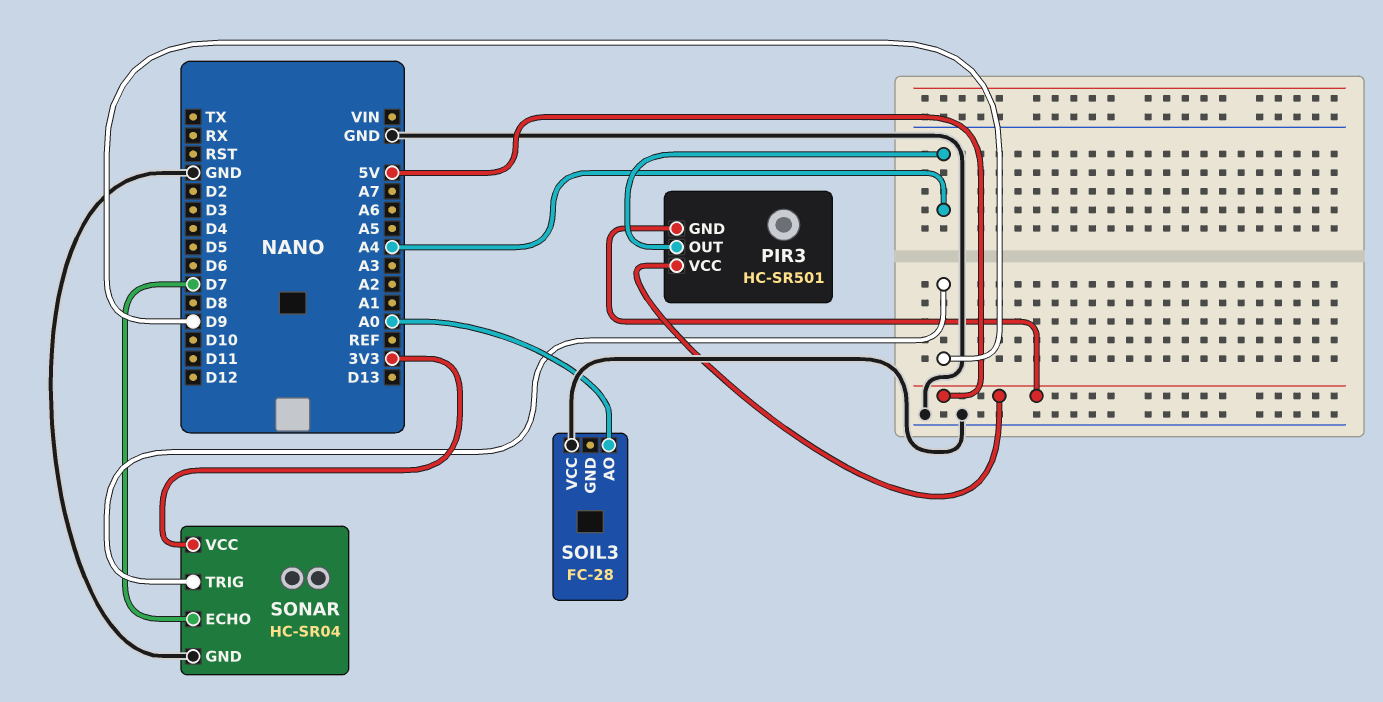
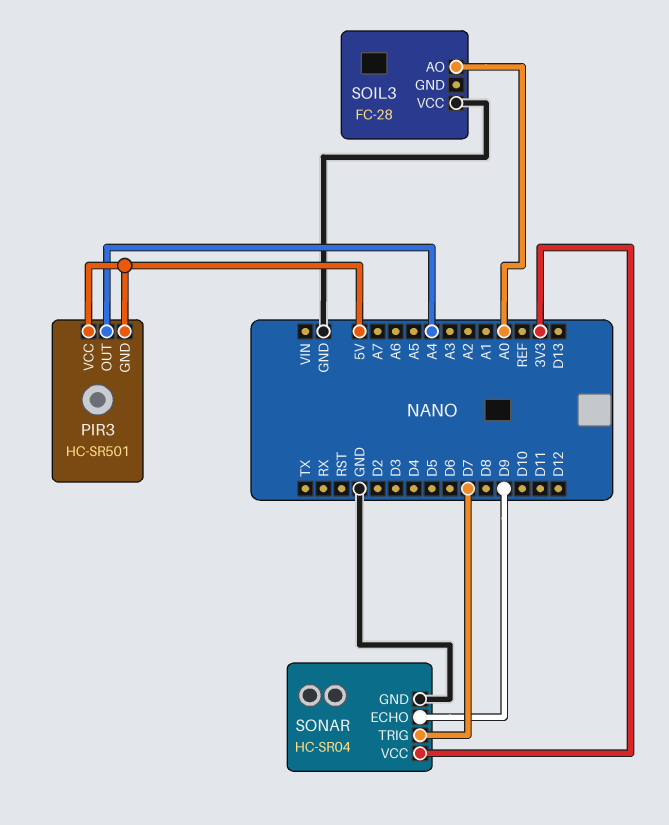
SONAR pin ECHO: D7 -> D9
SONAR pin TRIG: D9 -> D7

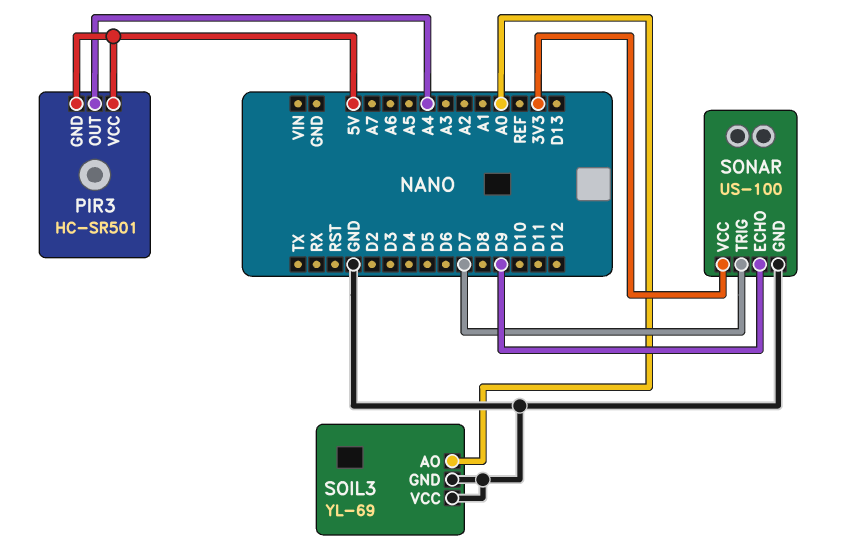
SOIL3: FC-28 -> YL-69
SOIL3 pin GND: none -> GND
SONAR: HC-SR04 -> US-100

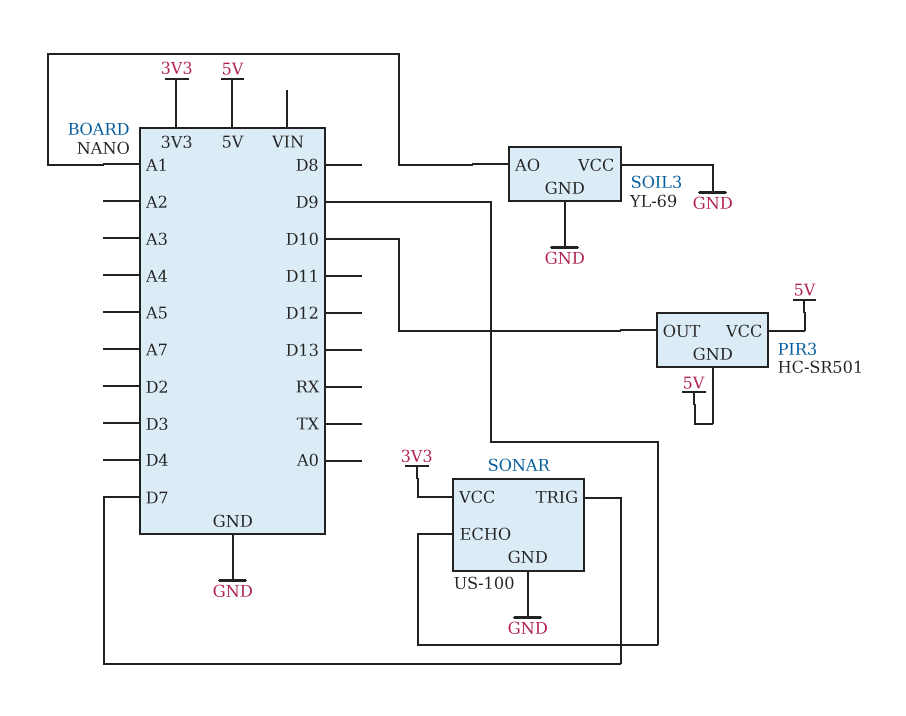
PIR3 pin OUT: A4 -> D10
SOIL3 pin AO: A0 -> A1

